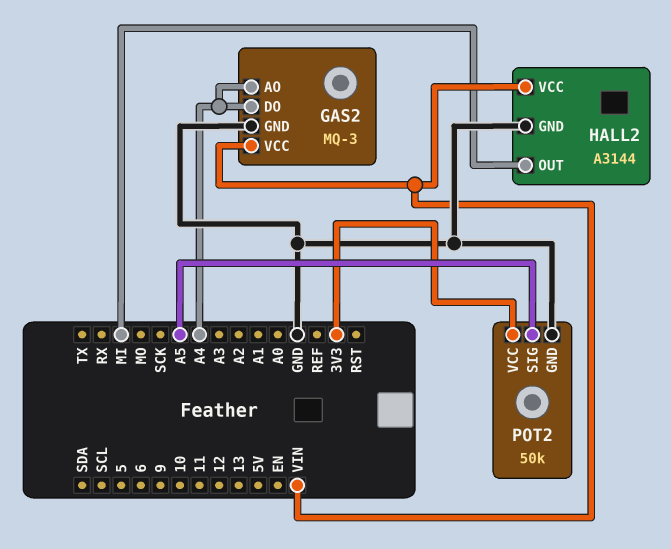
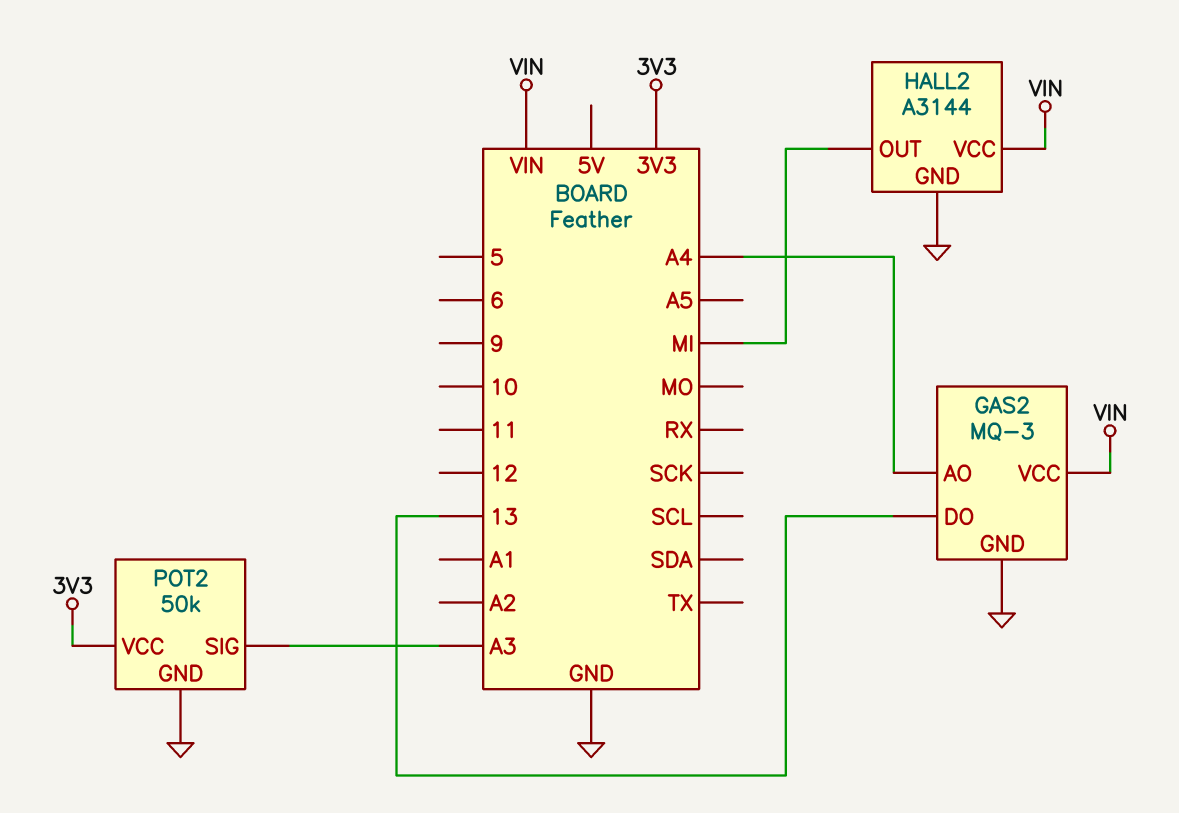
GAS2 pin DO: A4 -> 13
POT2 pin SIG: A5 -> A3

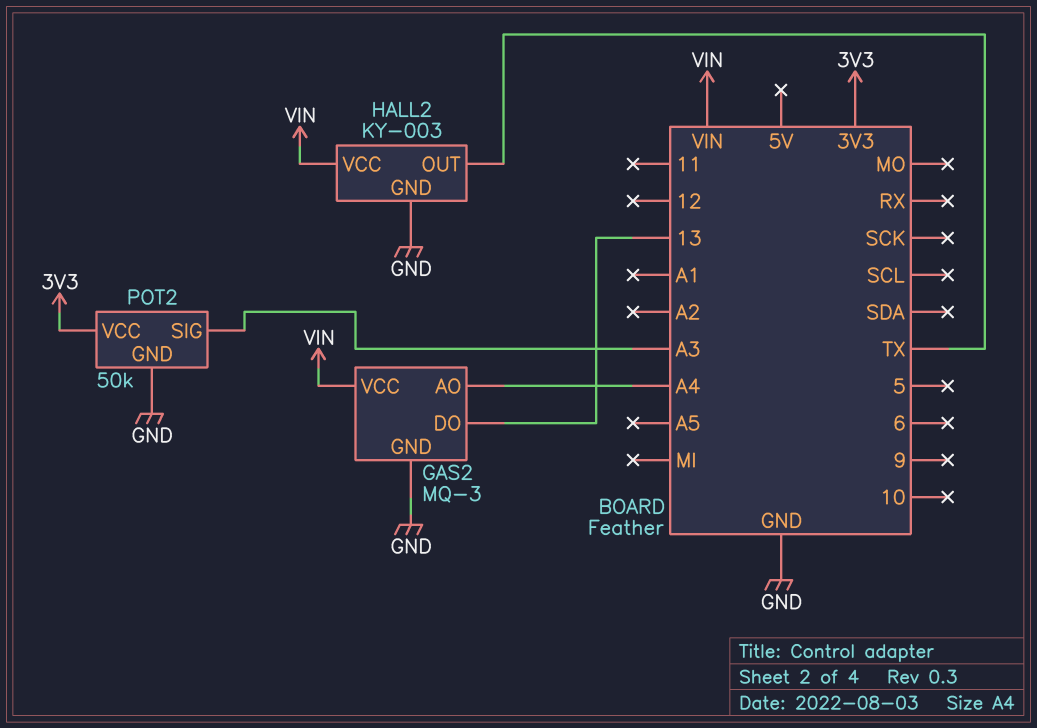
HALL2: A3144 -> KY-003
HALL2 pin OUT: MI -> TX

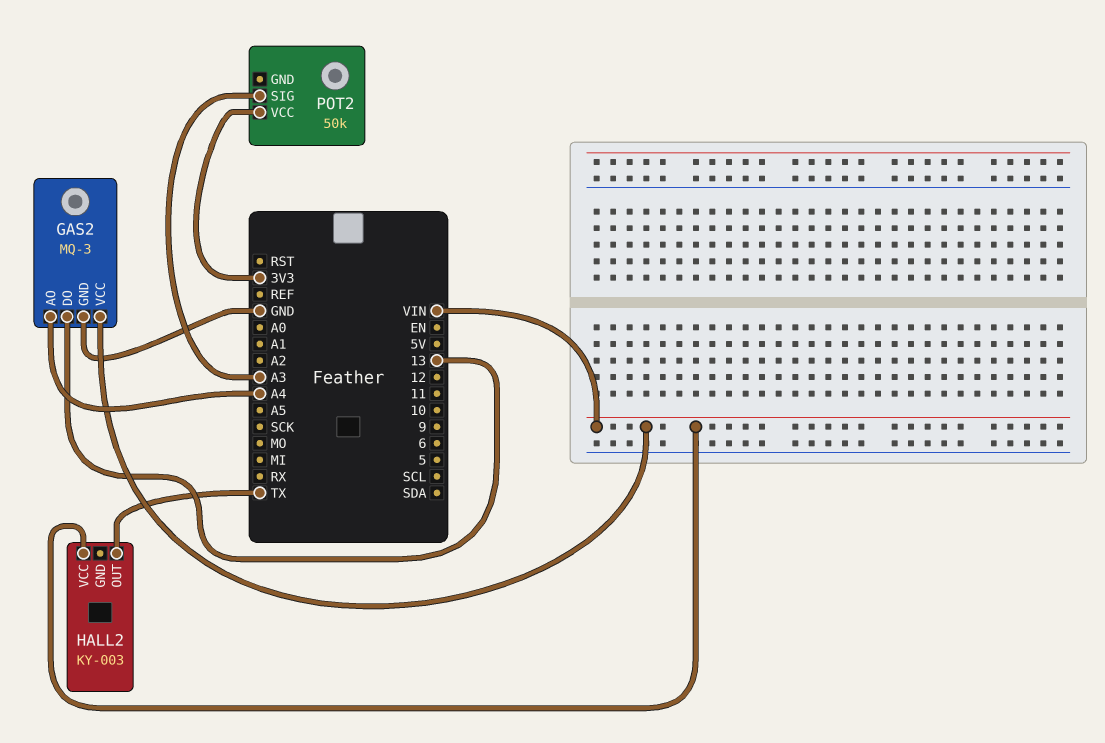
HALL2 pin GND: GND -> none
POT2 pin GND: GND -> none

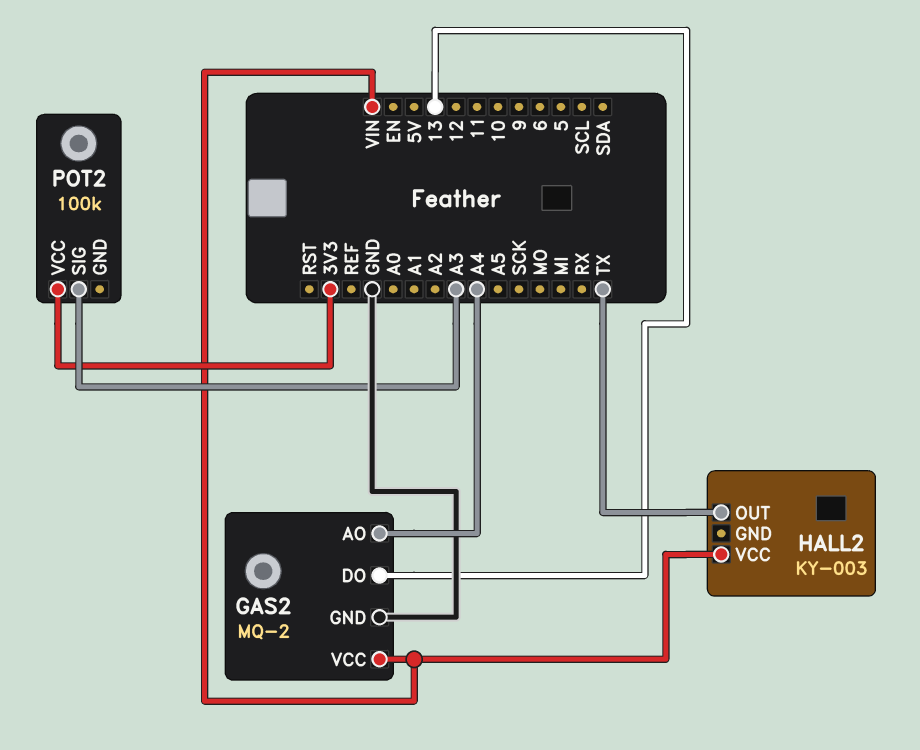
GAS2: MQ-3 -> MQ-2
POT2: 50k -> 100k

